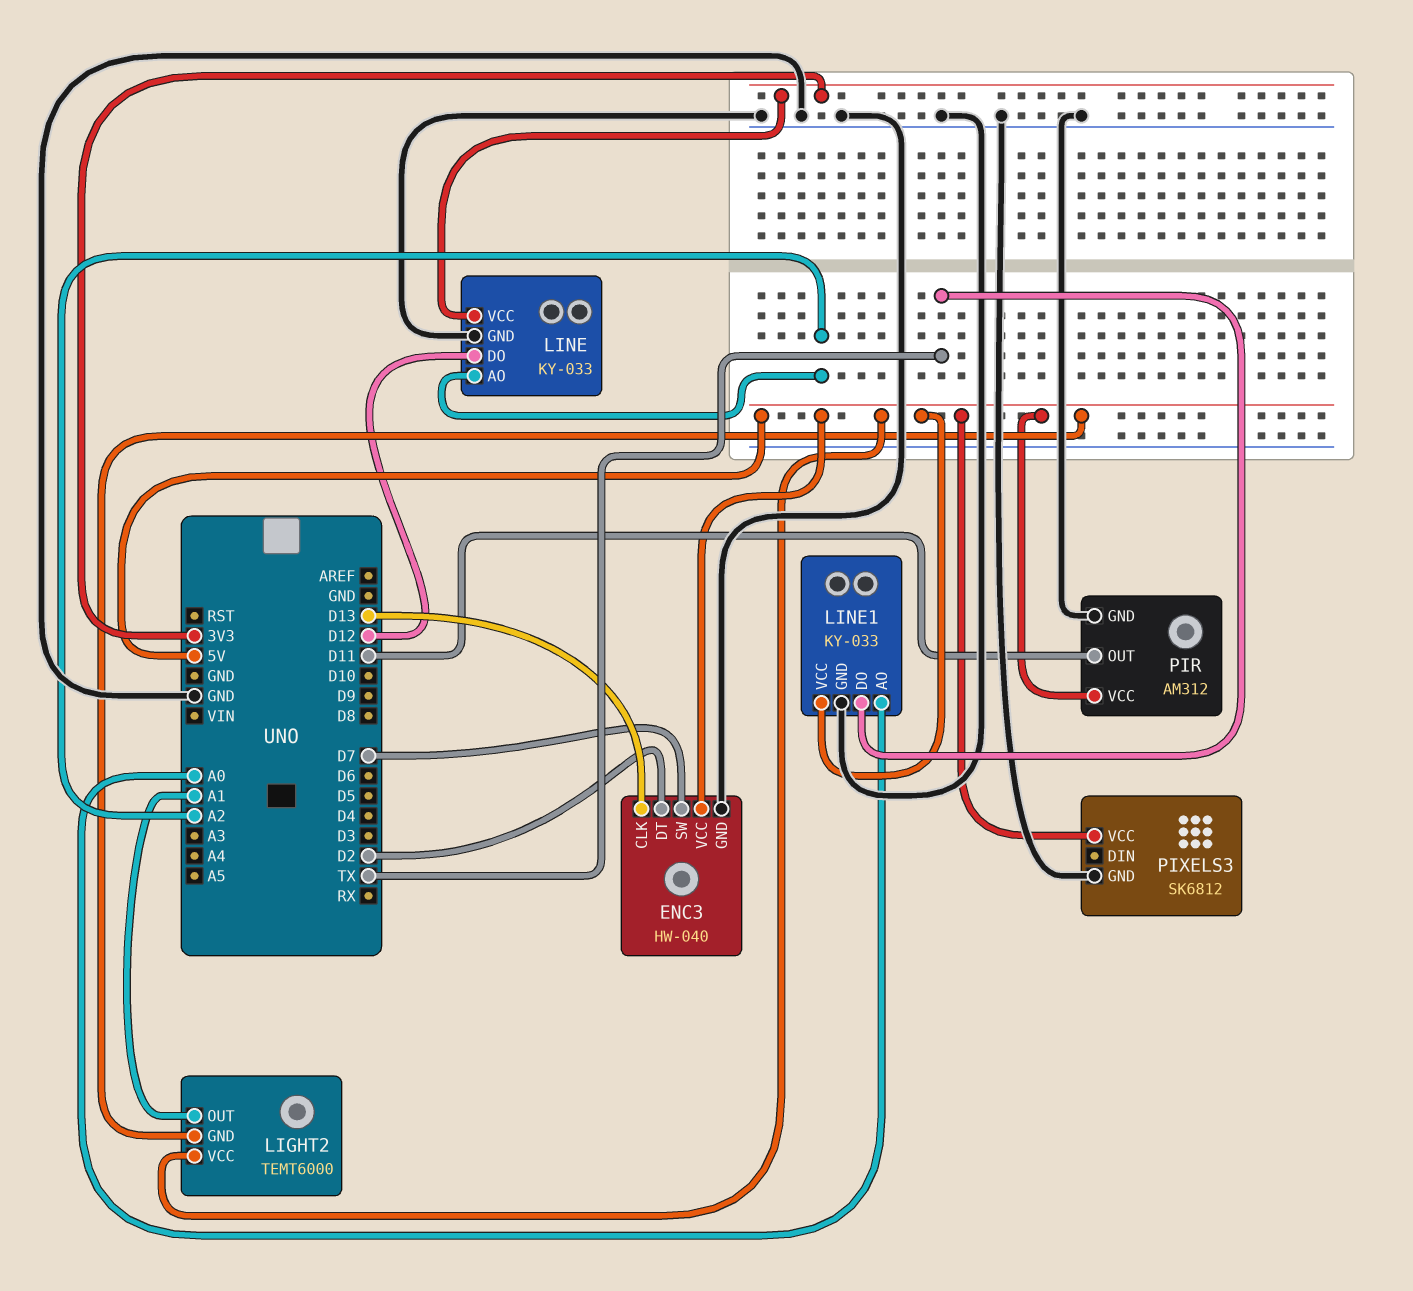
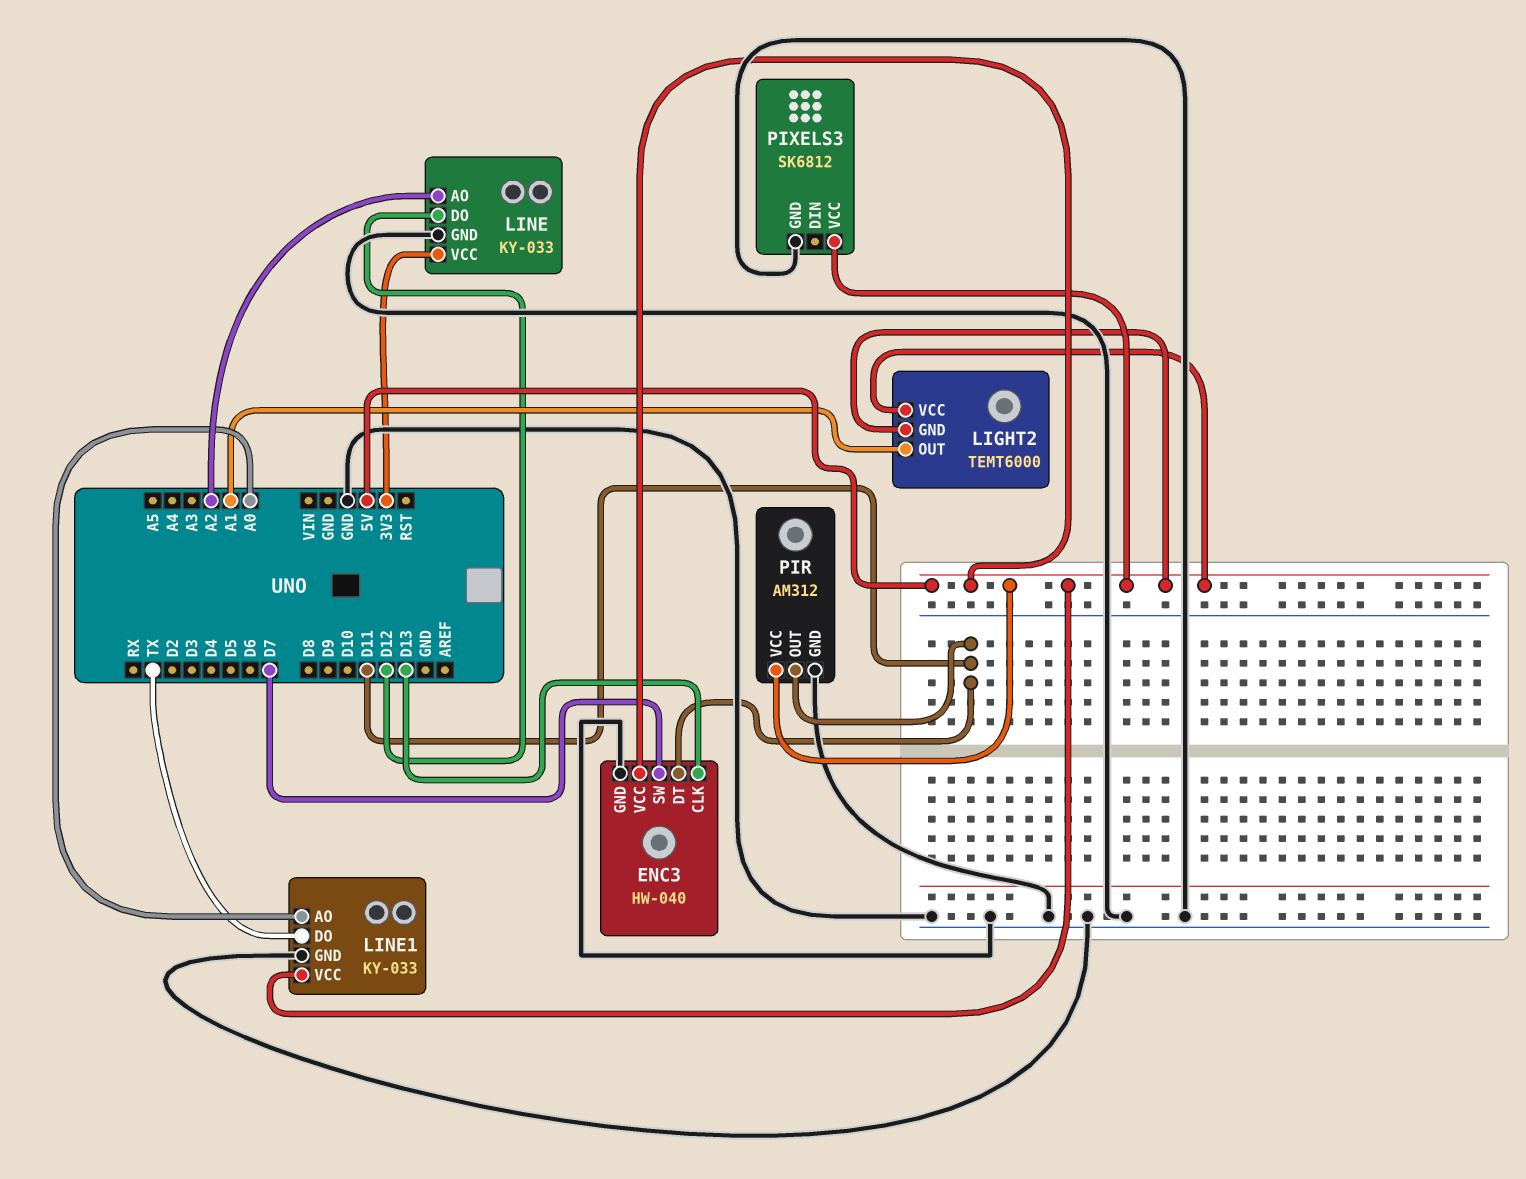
ENC3 pin DT: D2 -> D11

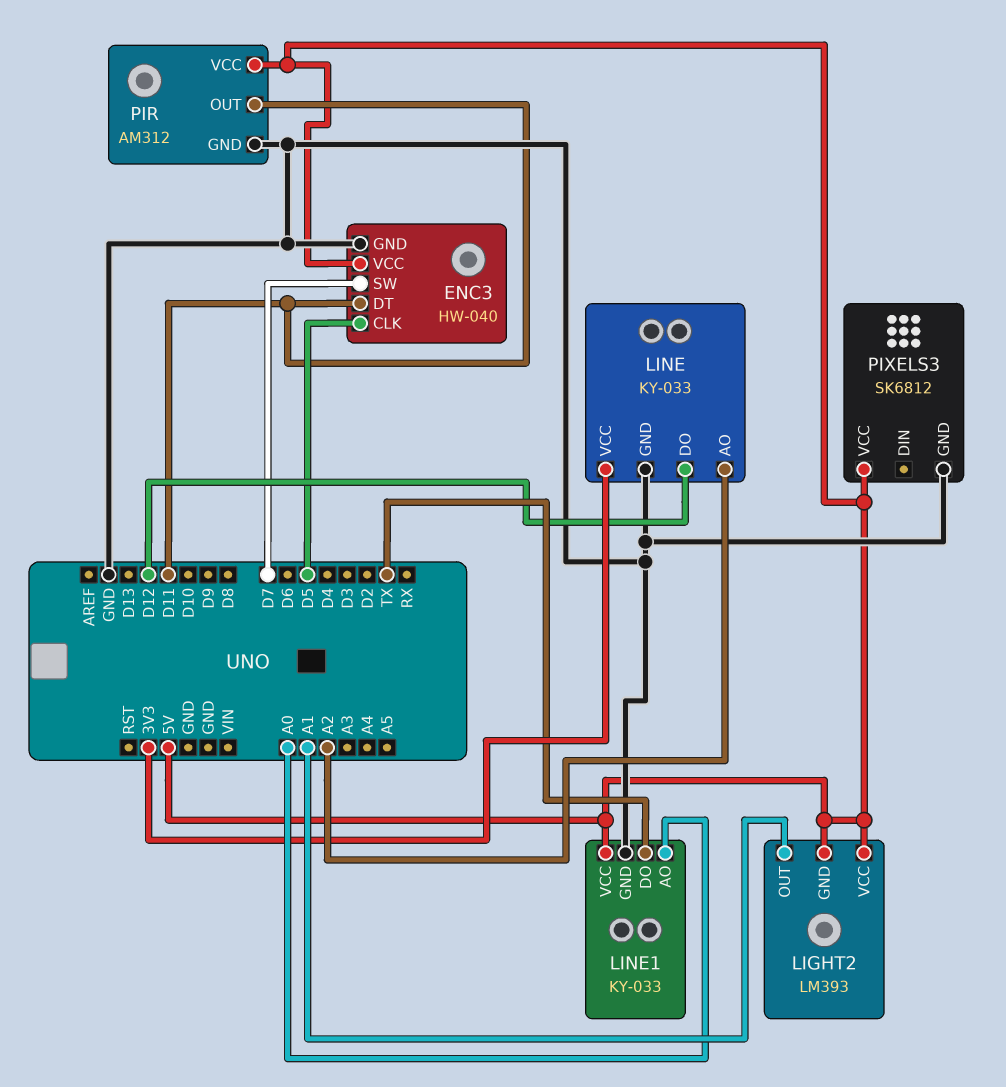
ENC3 pin CLK: D13 -> D5
LIGHT2: TEMT6000 -> LM393

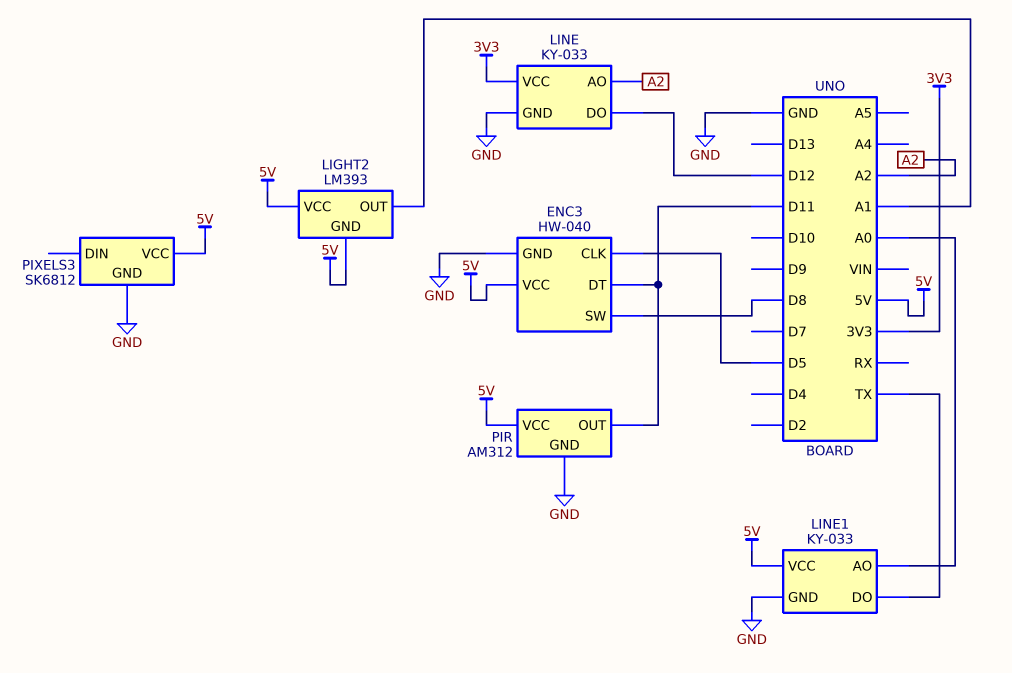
ENC3 pin SW: D7 -> D8

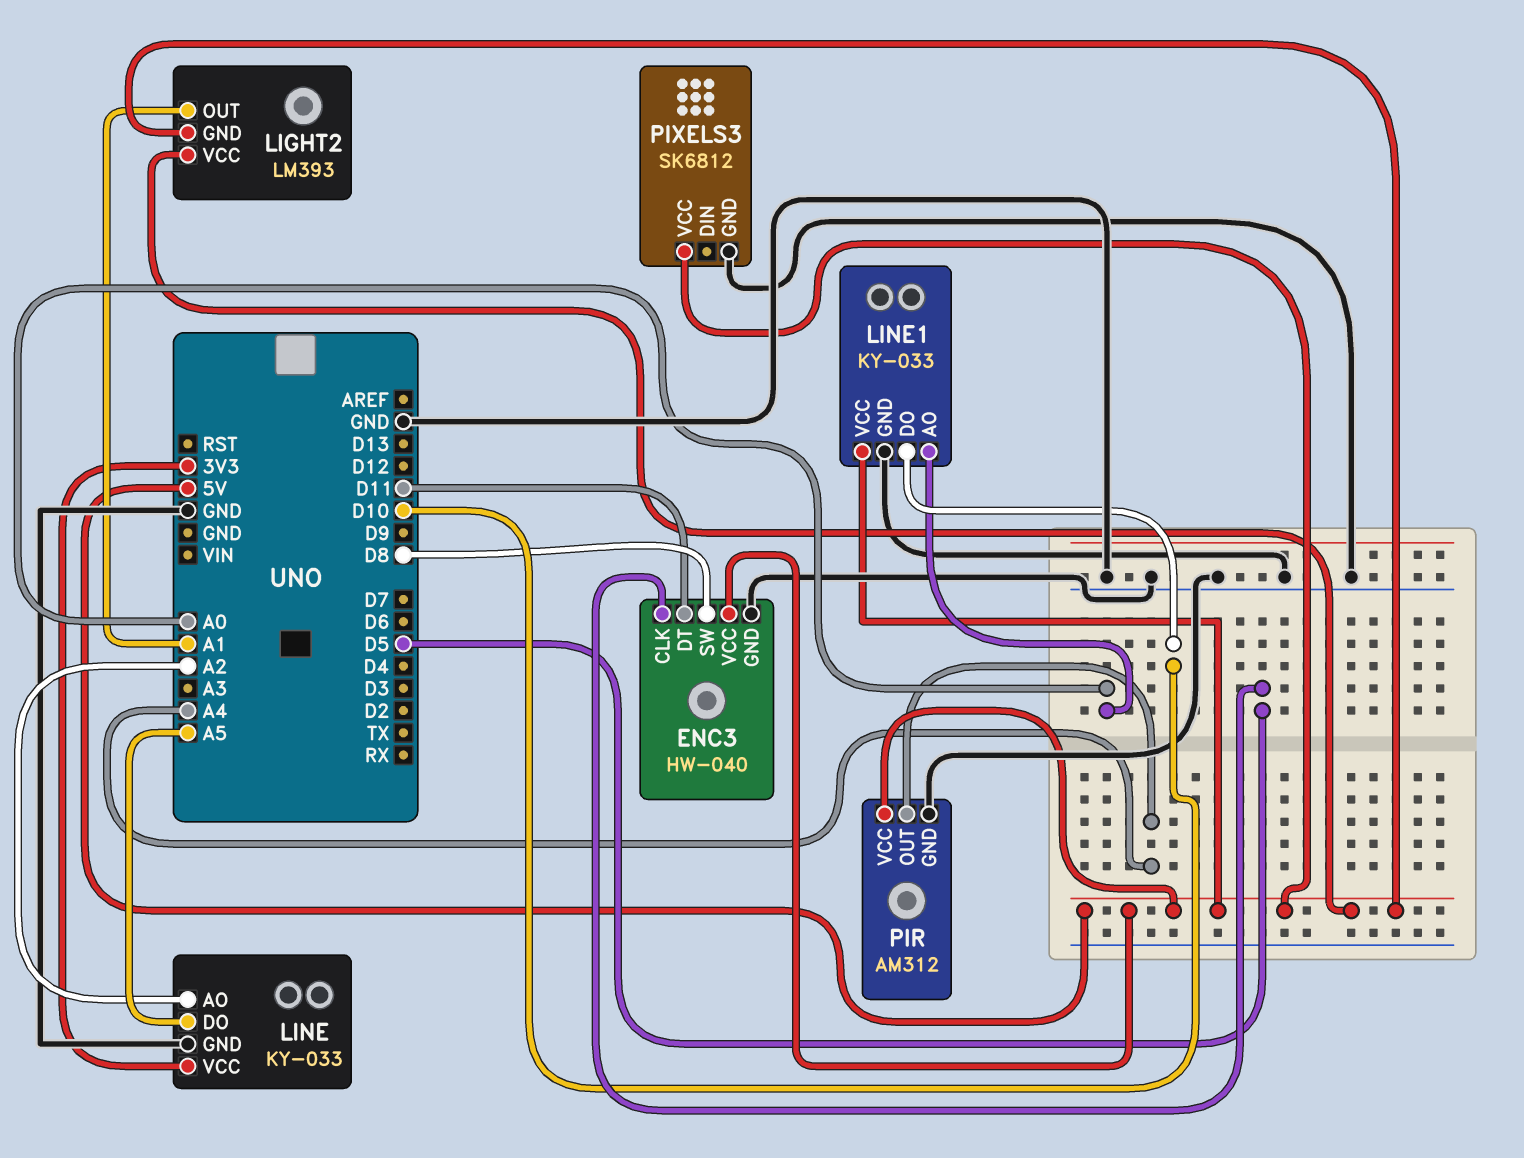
LINE pin DO: D12 -> A5
LINE1 pin DO: TX -> D10
PIR pin OUT: D11 -> A4

